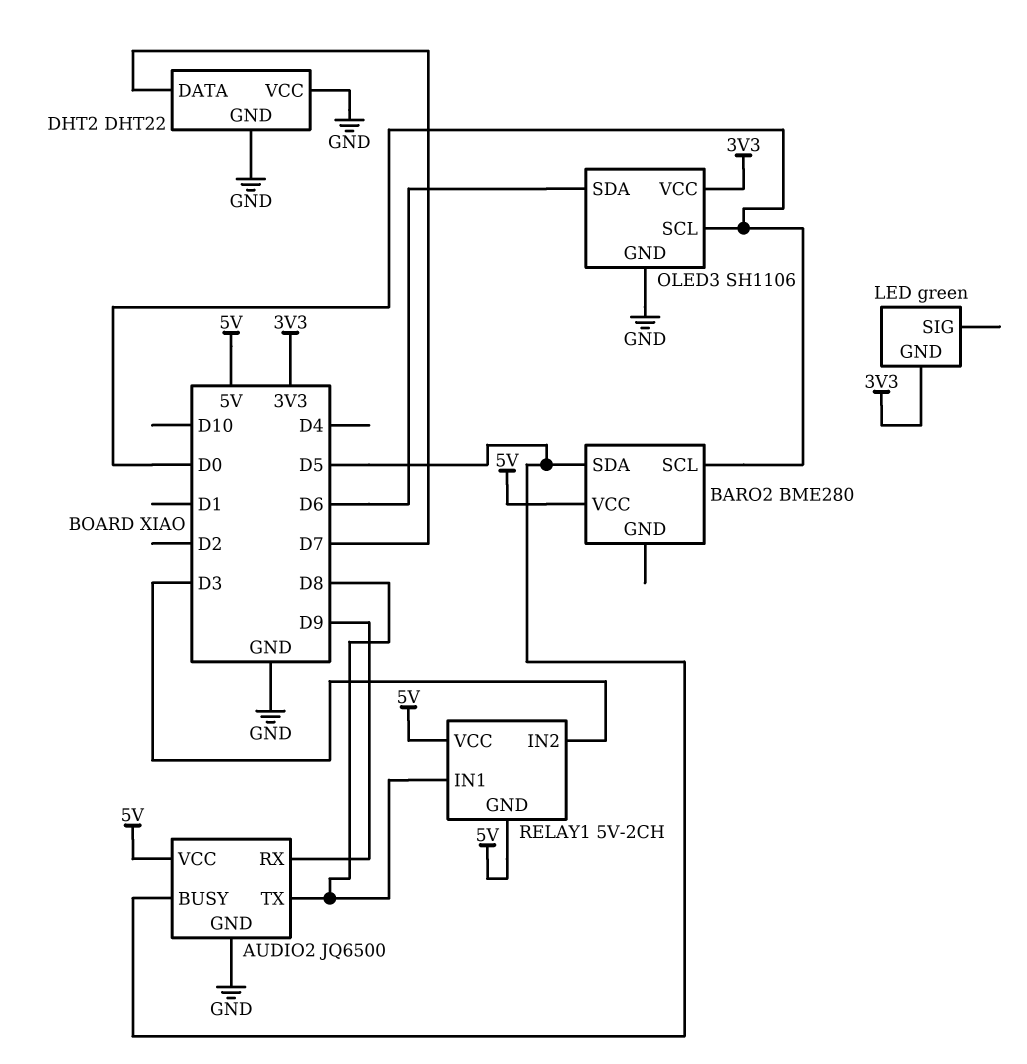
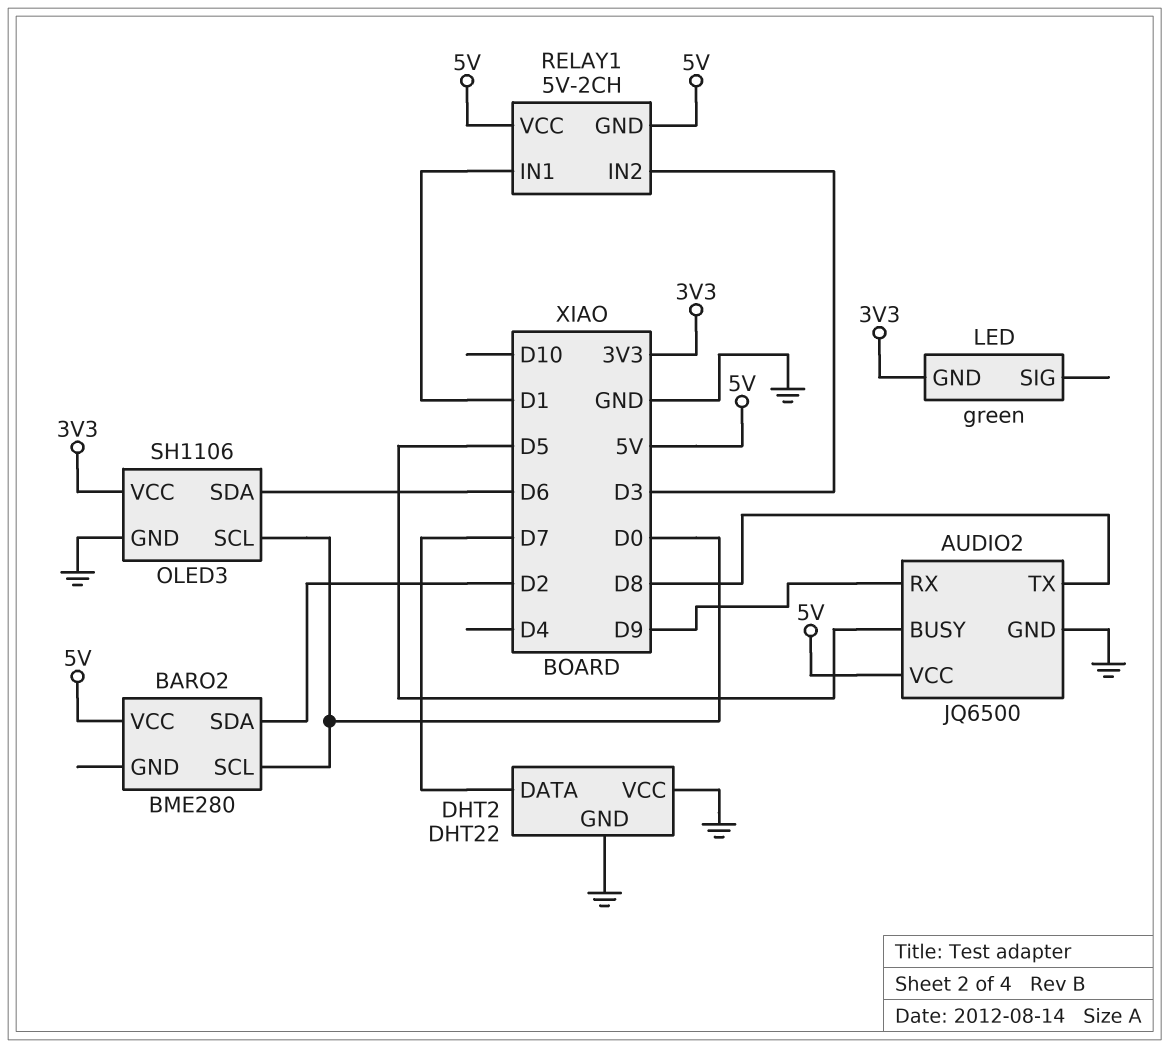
BARO2 pin SDA: D5 -> D2
RELAY1 pin IN1: D8 -> D1

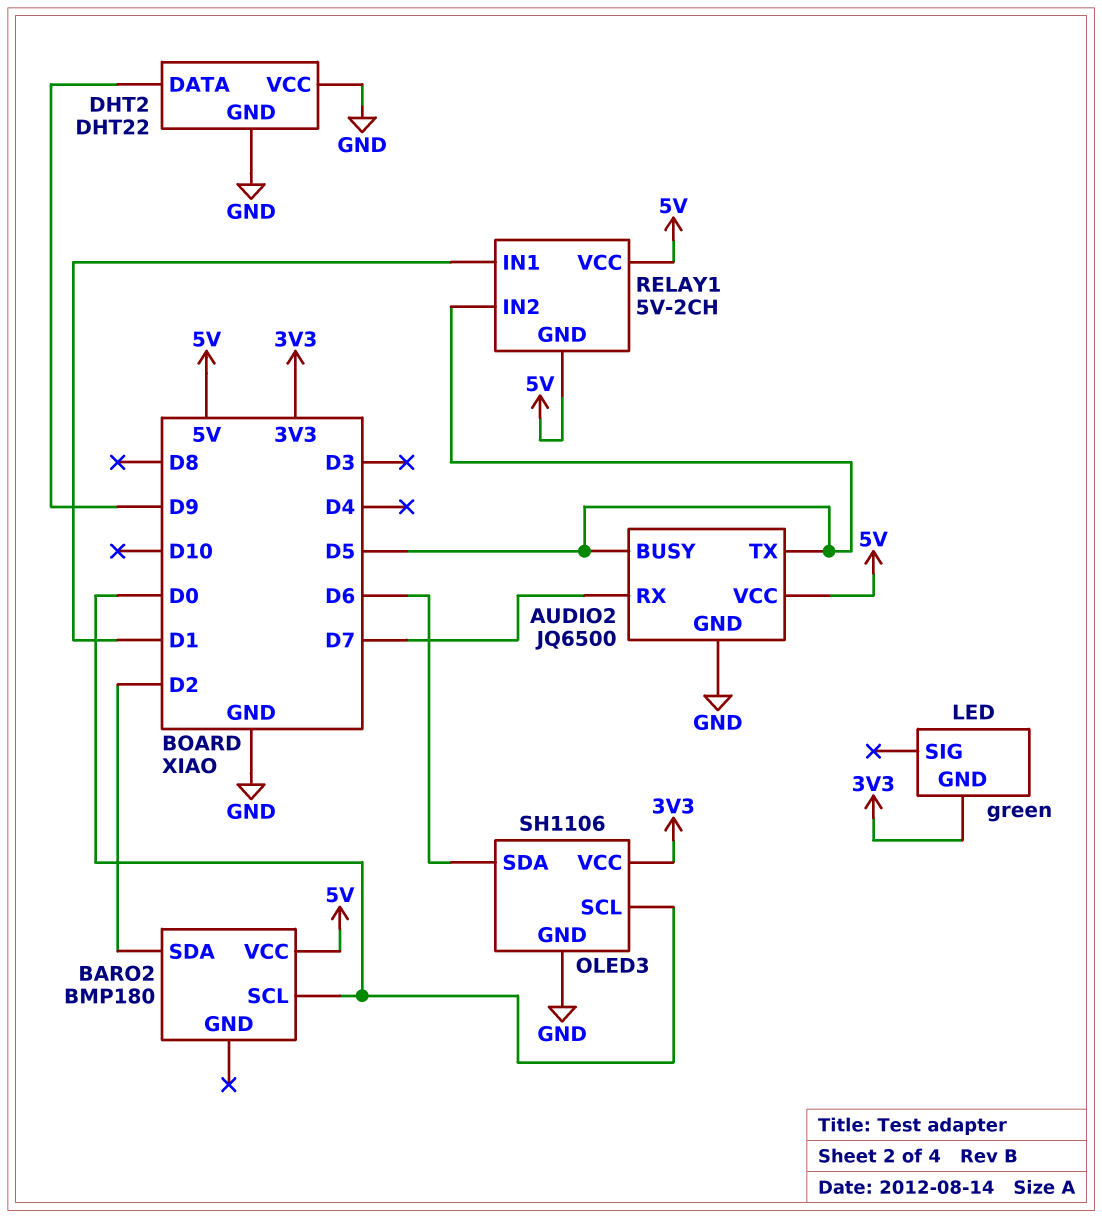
AUDIO2 pin RX: D9 -> D7
AUDIO2 pin TX: D8 -> D5
BARO2: BME280 -> BMP180
DHT2 pin DATA: D7 -> D9
RELAY1 pin IN2: D3 -> D5

